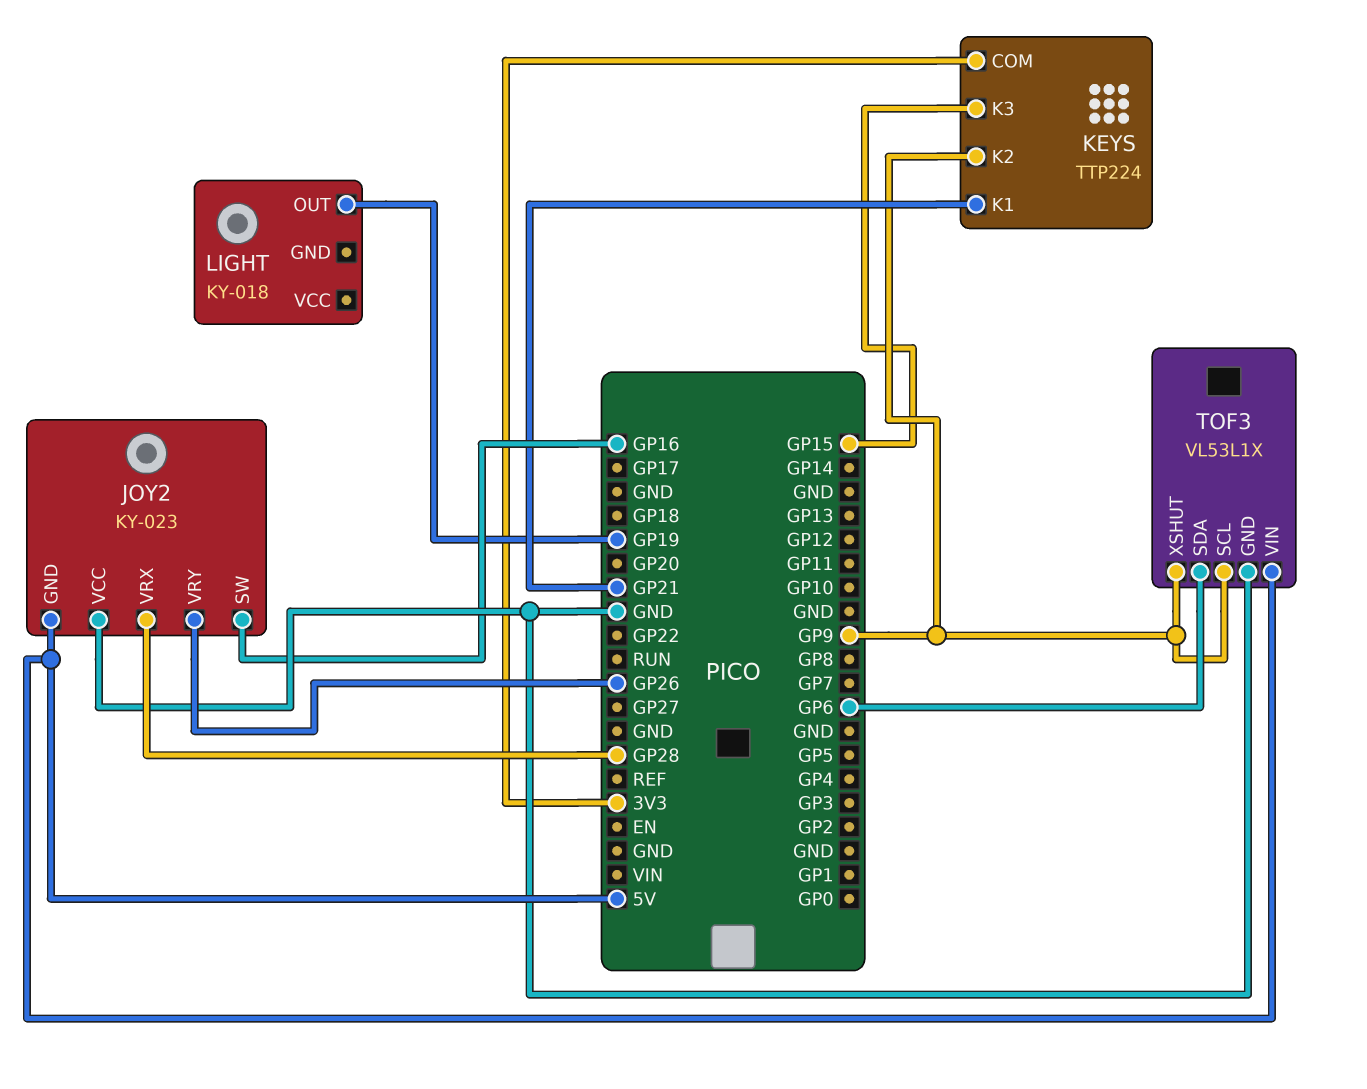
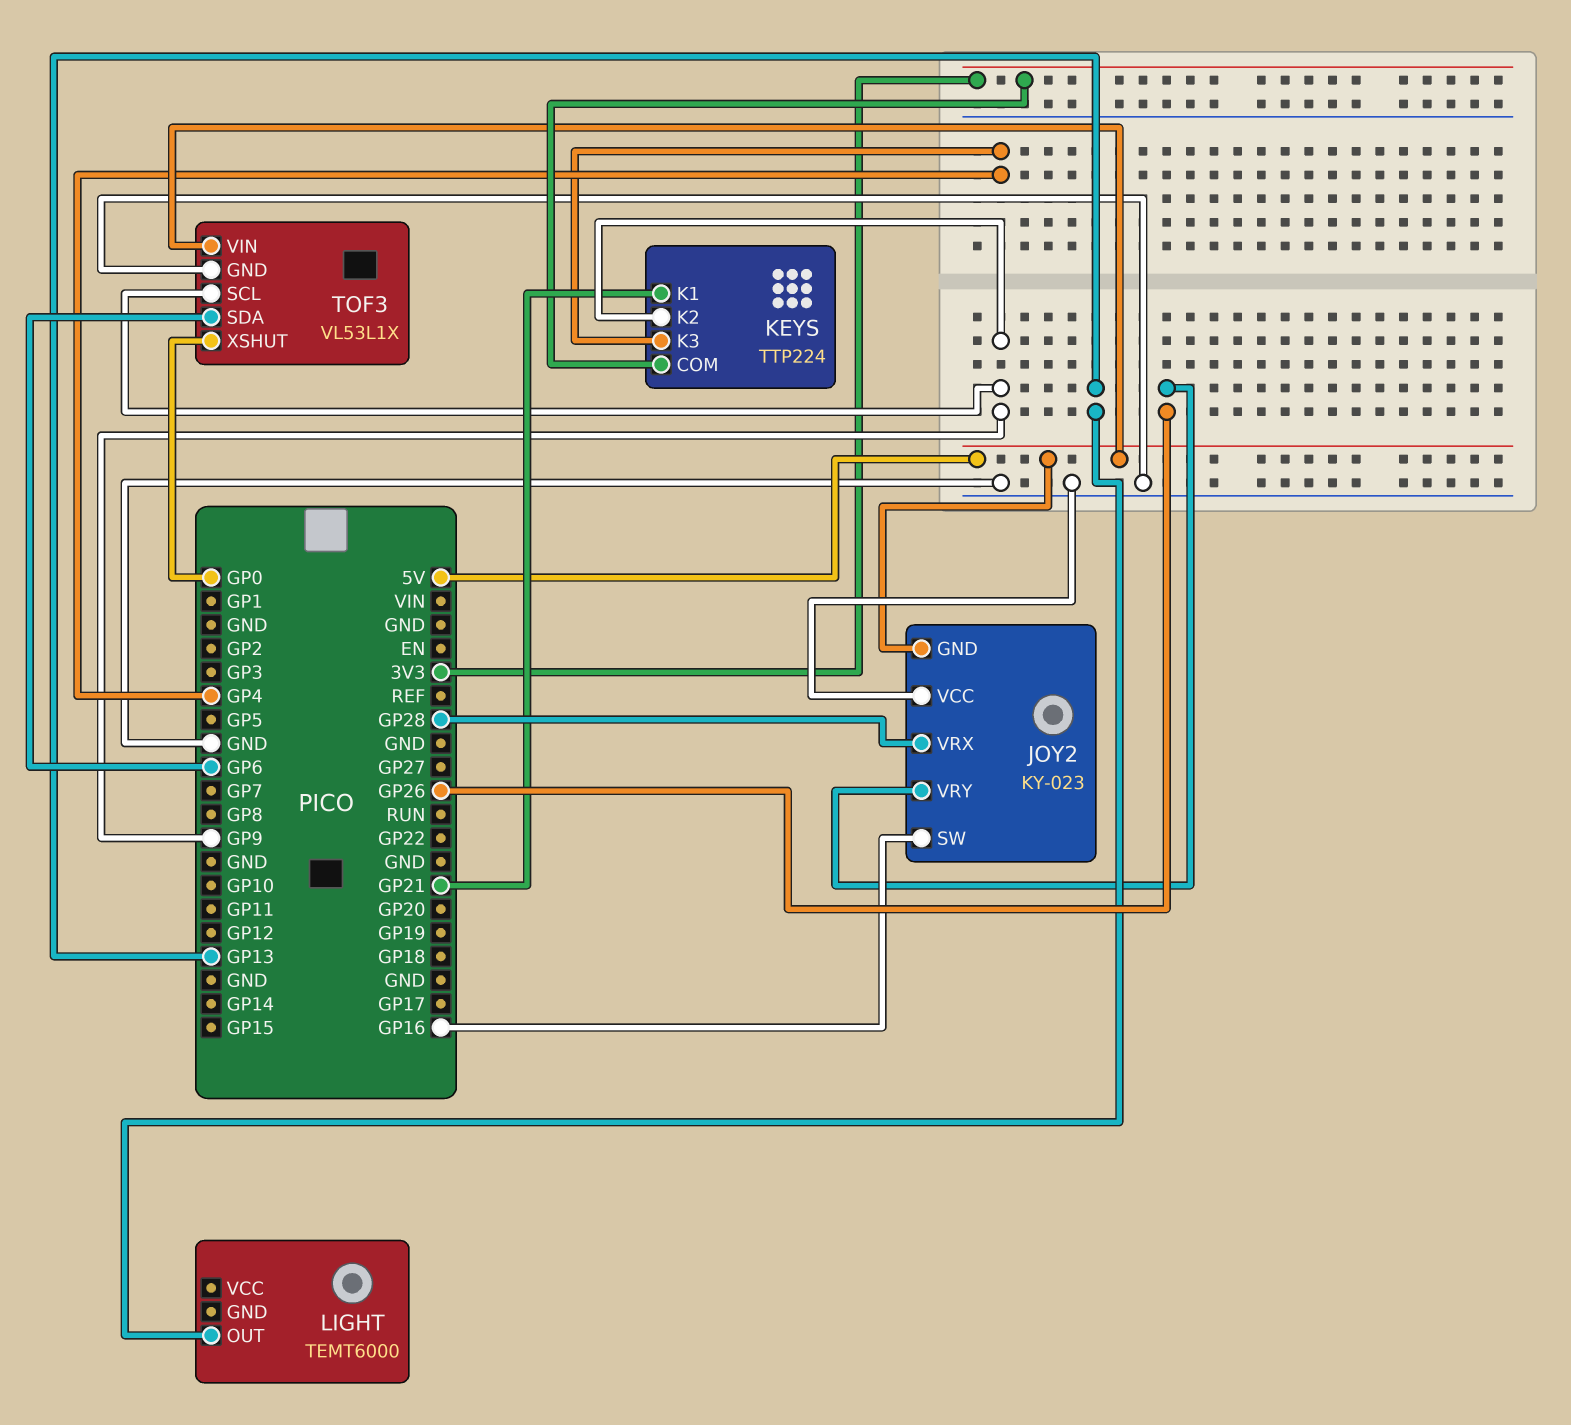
KEYS pin K3: GP15 -> GP4
LIGHT: KY-018 -> TEMT6000
LIGHT pin OUT: GP19 -> GP13
TOF3 pin XSHUT: GP9 -> GP0

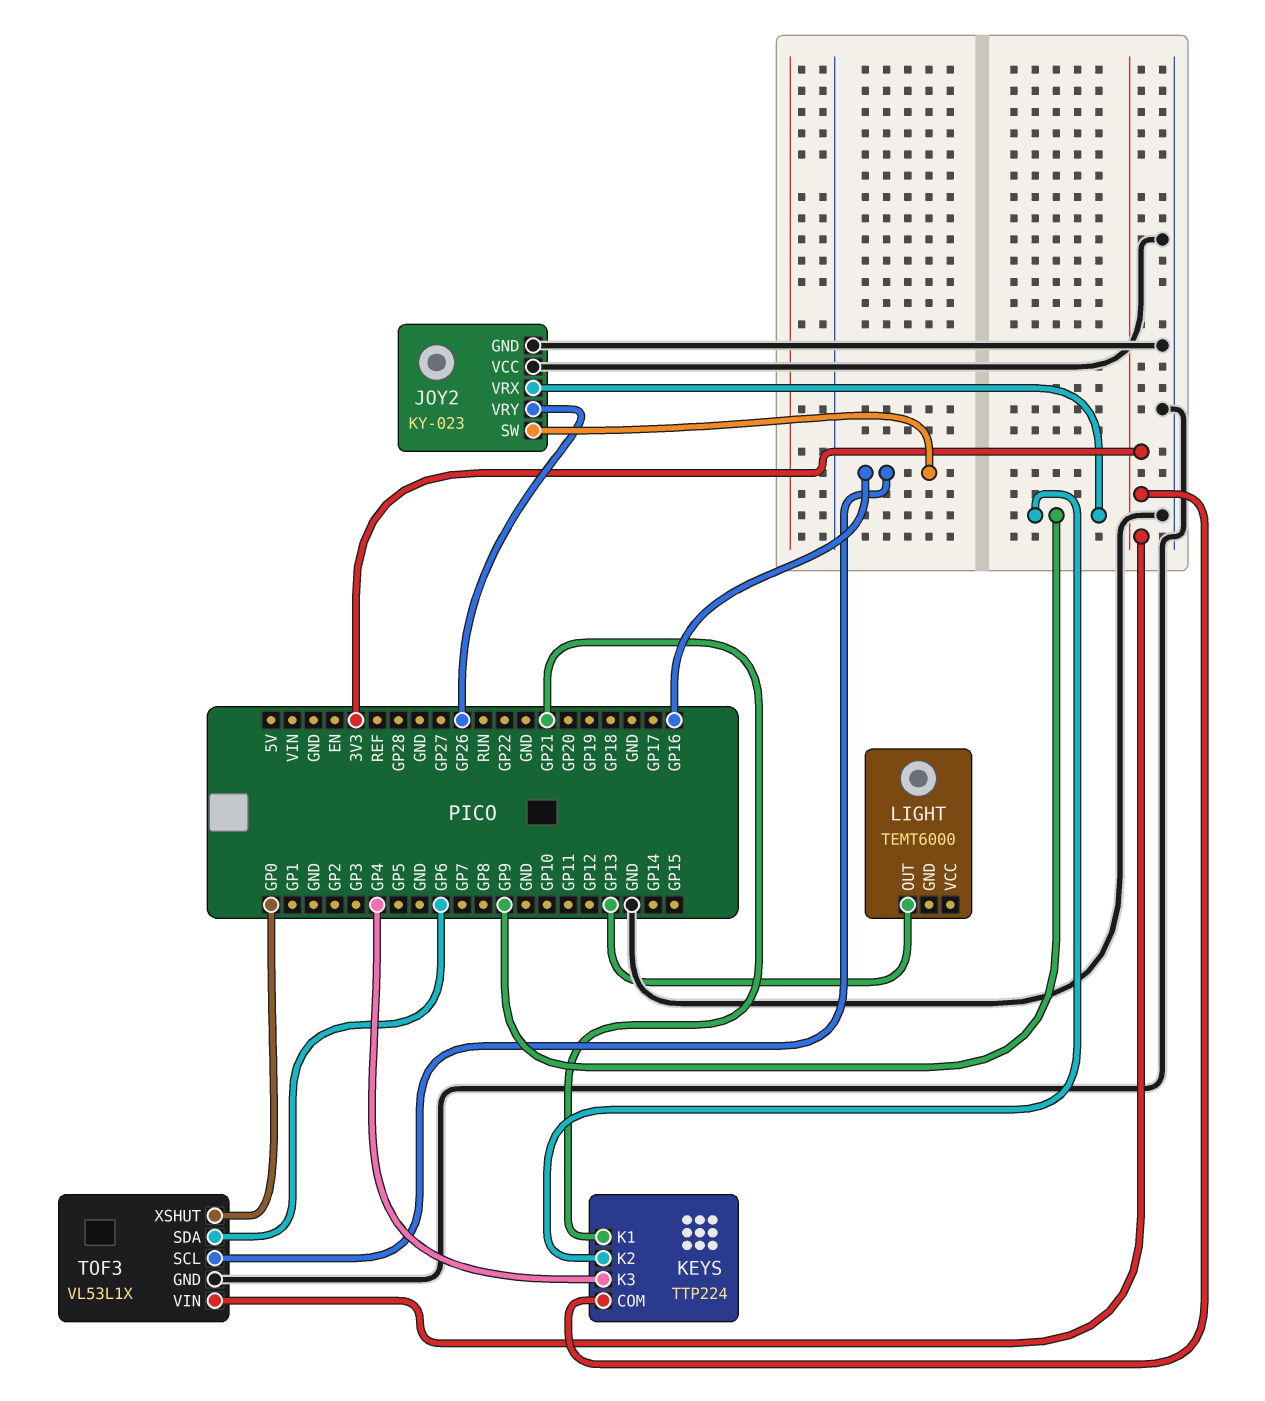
JOY2 pin GND: 5V -> GND
JOY2 pin VRX: GP28 -> GP9
TOF3 pin SCL: GP9 -> GP16
TOF3 pin VIN: 5V -> 3V3

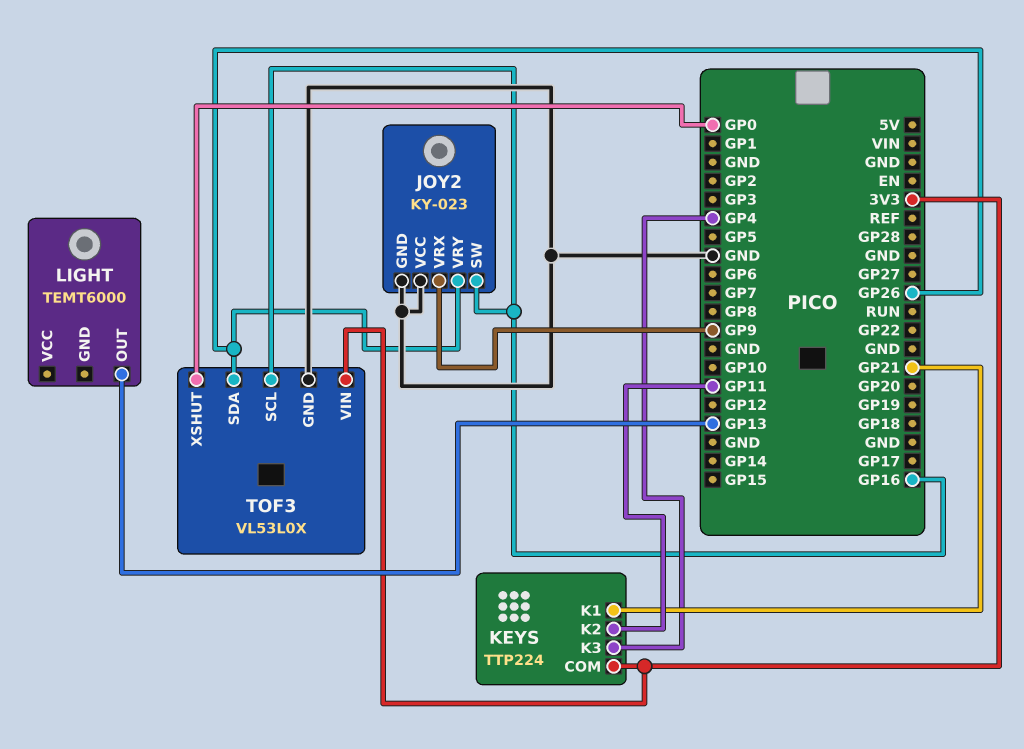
KEYS pin K2: GP9 -> GP11
TOF3: VL53L1X -> VL53L0X
TOF3 pin SDA: GP6 -> GP26

